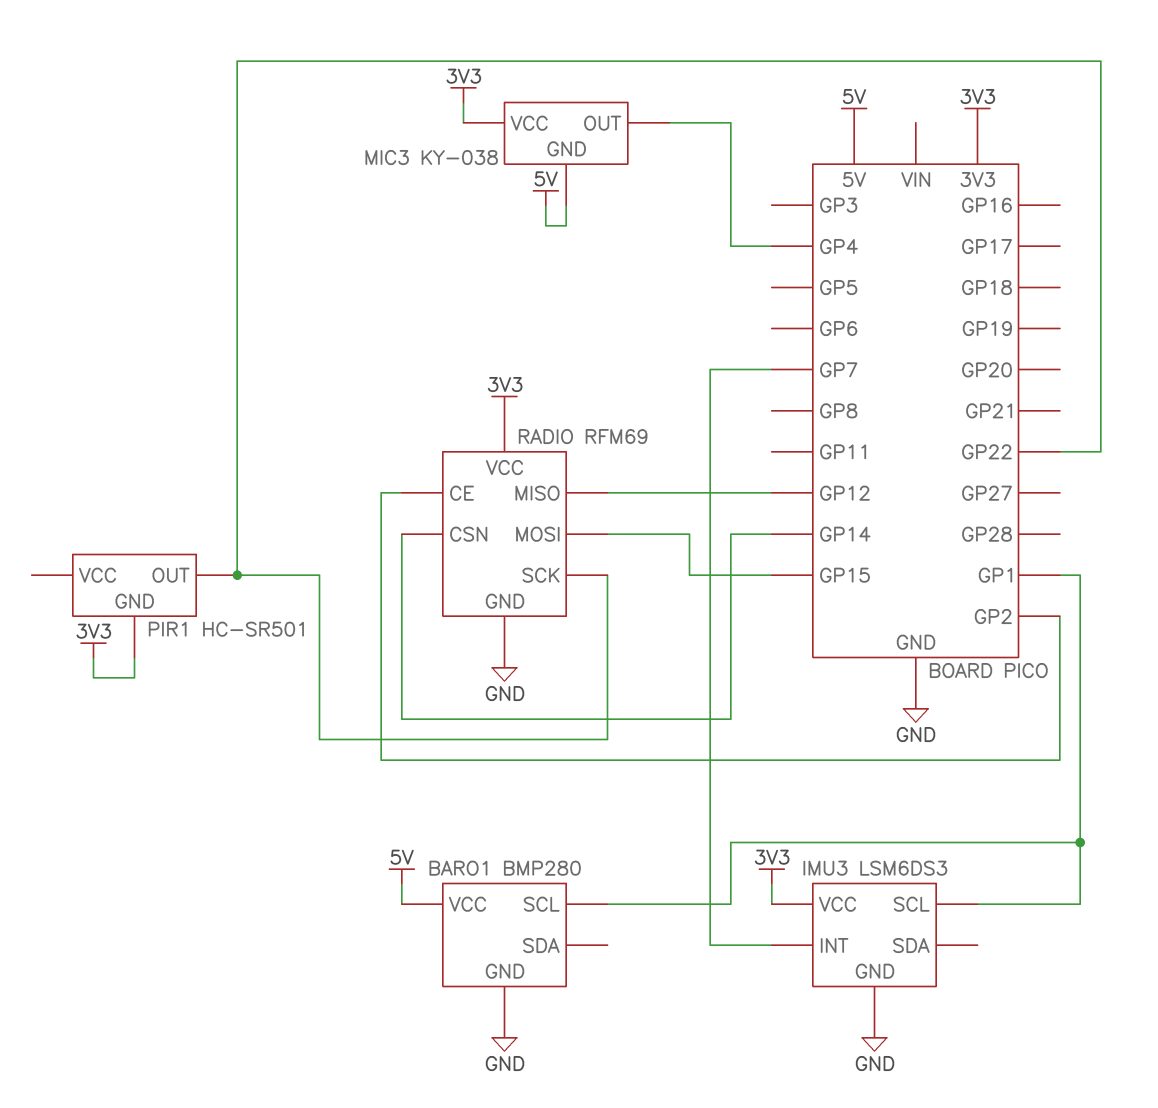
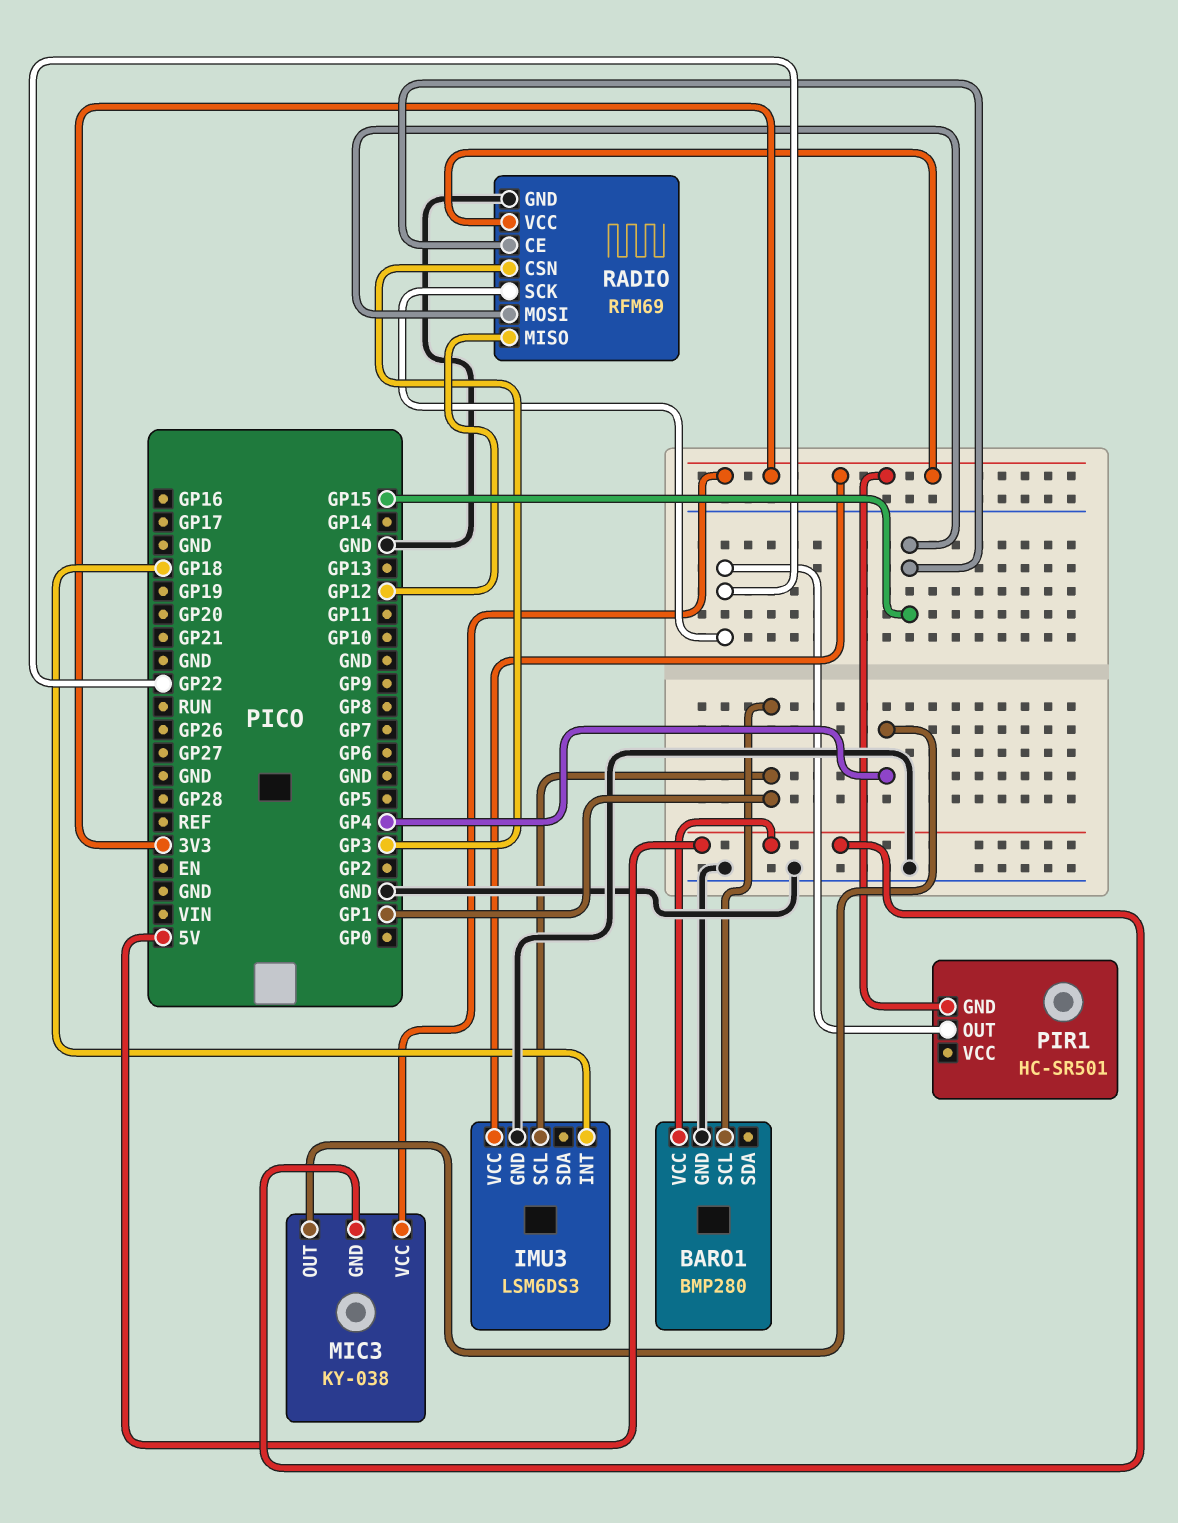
IMU3 pin INT: GP7 -> GP18
RADIO pin CE: GP2 -> GP15
RADIO pin CSN: GP14 -> GP3

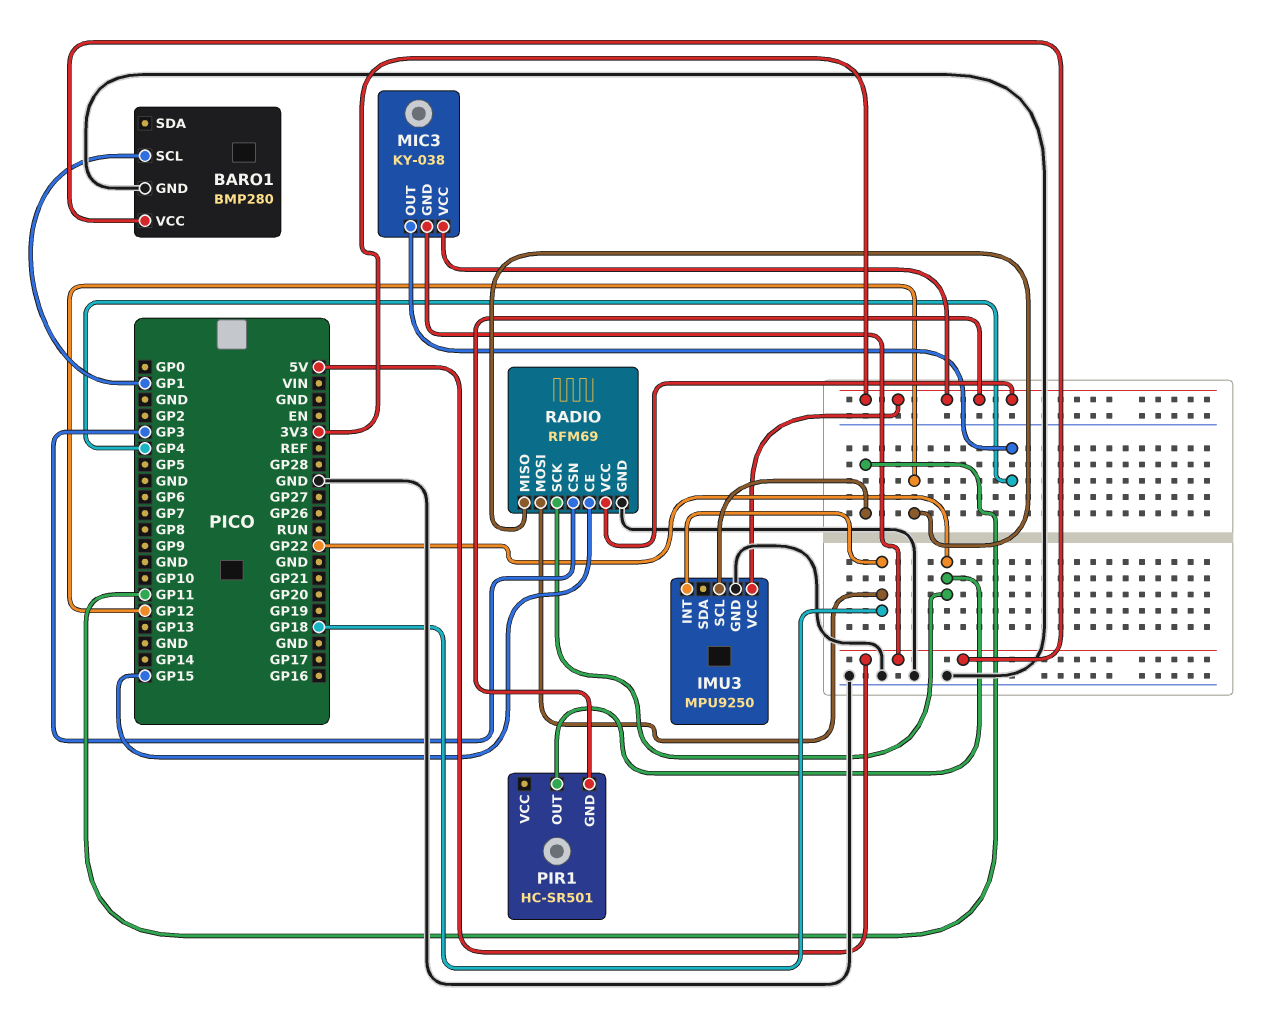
IMU3: LSM6DS3 -> MPU9250
IMU3 pin SCL: GP1 -> GP11
RADIO pin MOSI: GP15 -> GP18

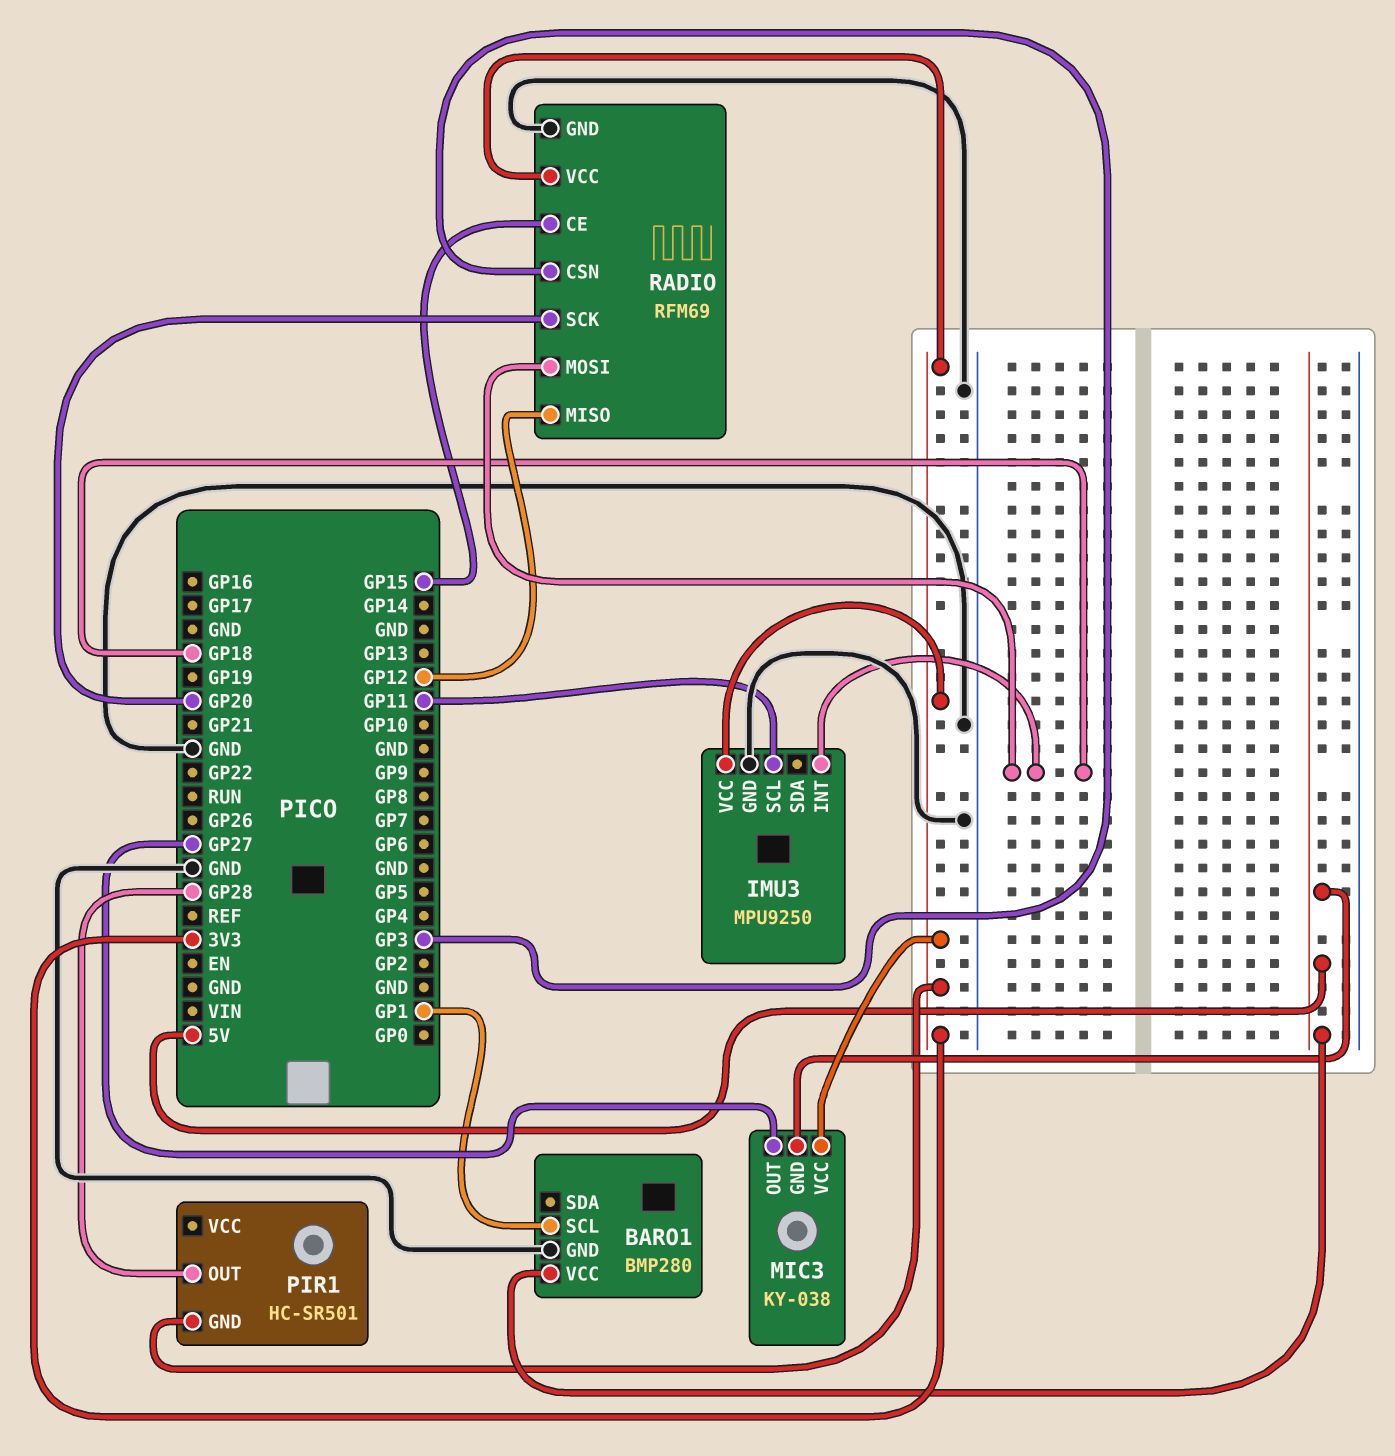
MIC3 pin OUT: GP4 -> GP27
PIR1 pin OUT: GP22 -> GP28
RADIO pin SCK: GP22 -> GP20

